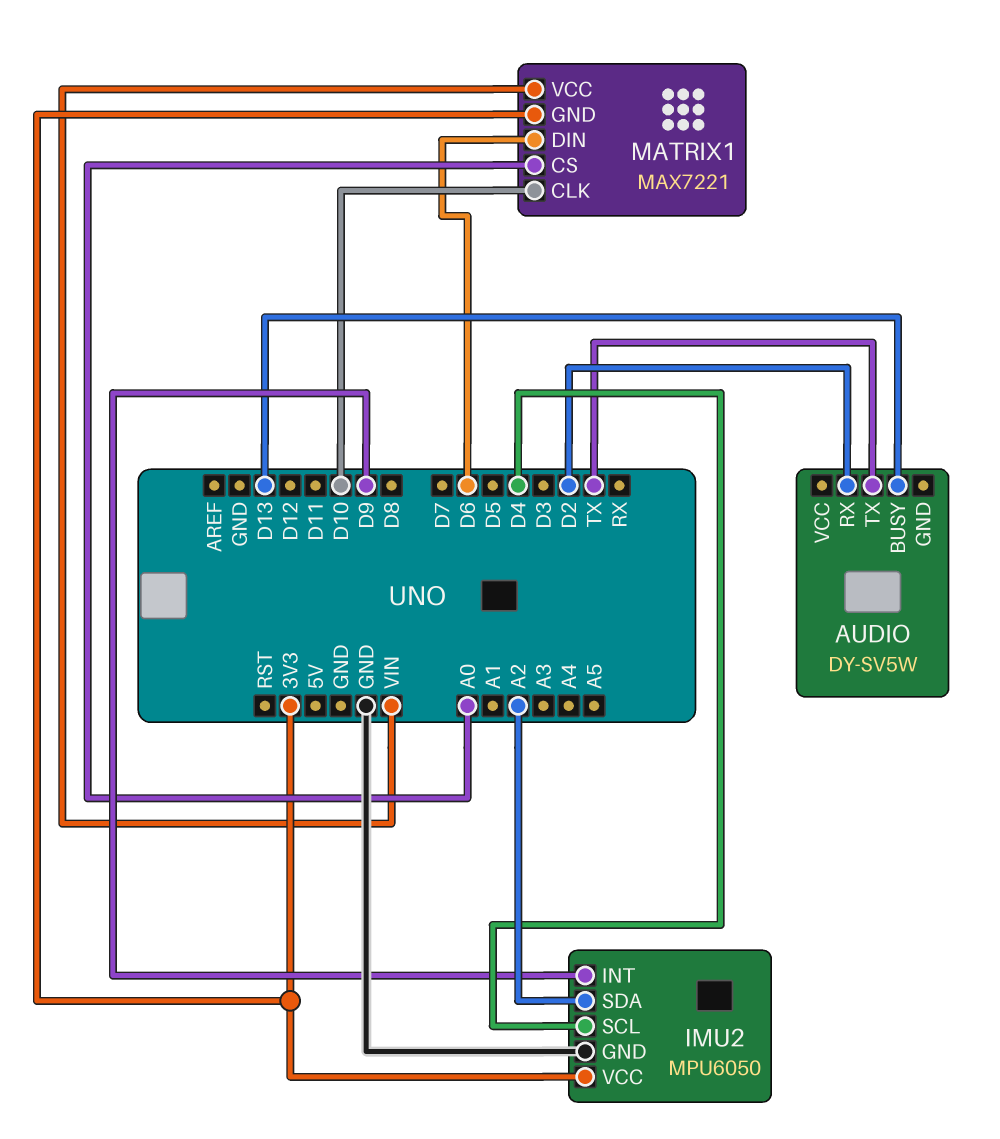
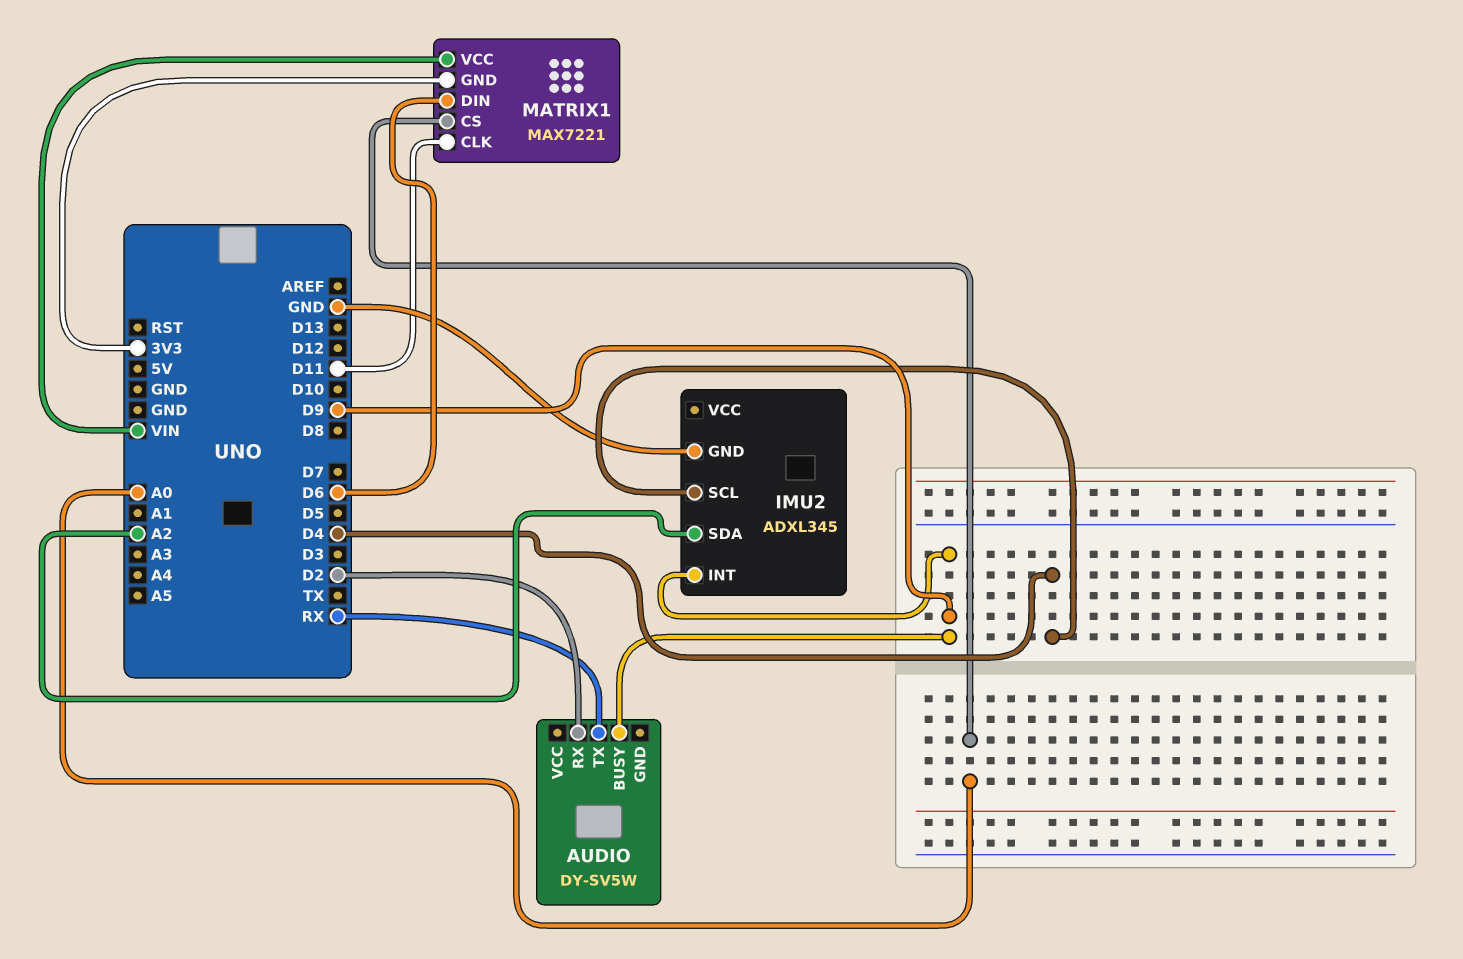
AUDIO pin BUSY: D13 -> D9
AUDIO pin TX: TX -> RX
IMU2: MPU6050 -> ADXL345
IMU2 pin VCC: 3V3 -> none
MATRIX1 pin CLK: D10 -> D11

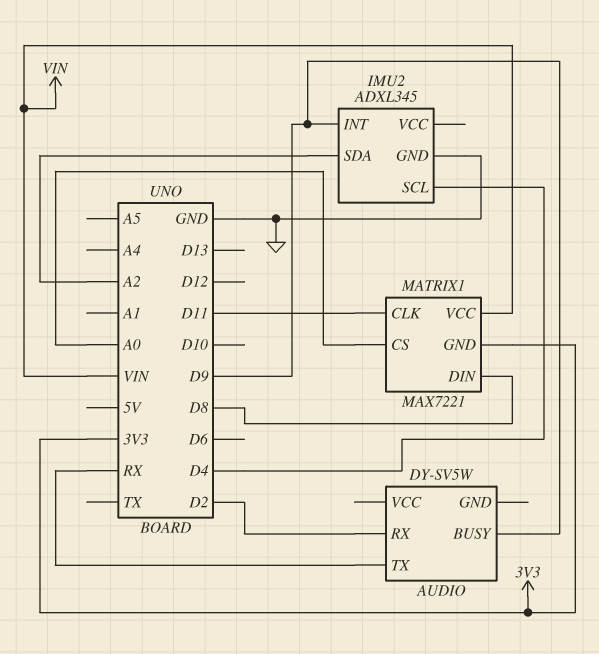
MATRIX1 pin DIN: D6 -> D8

